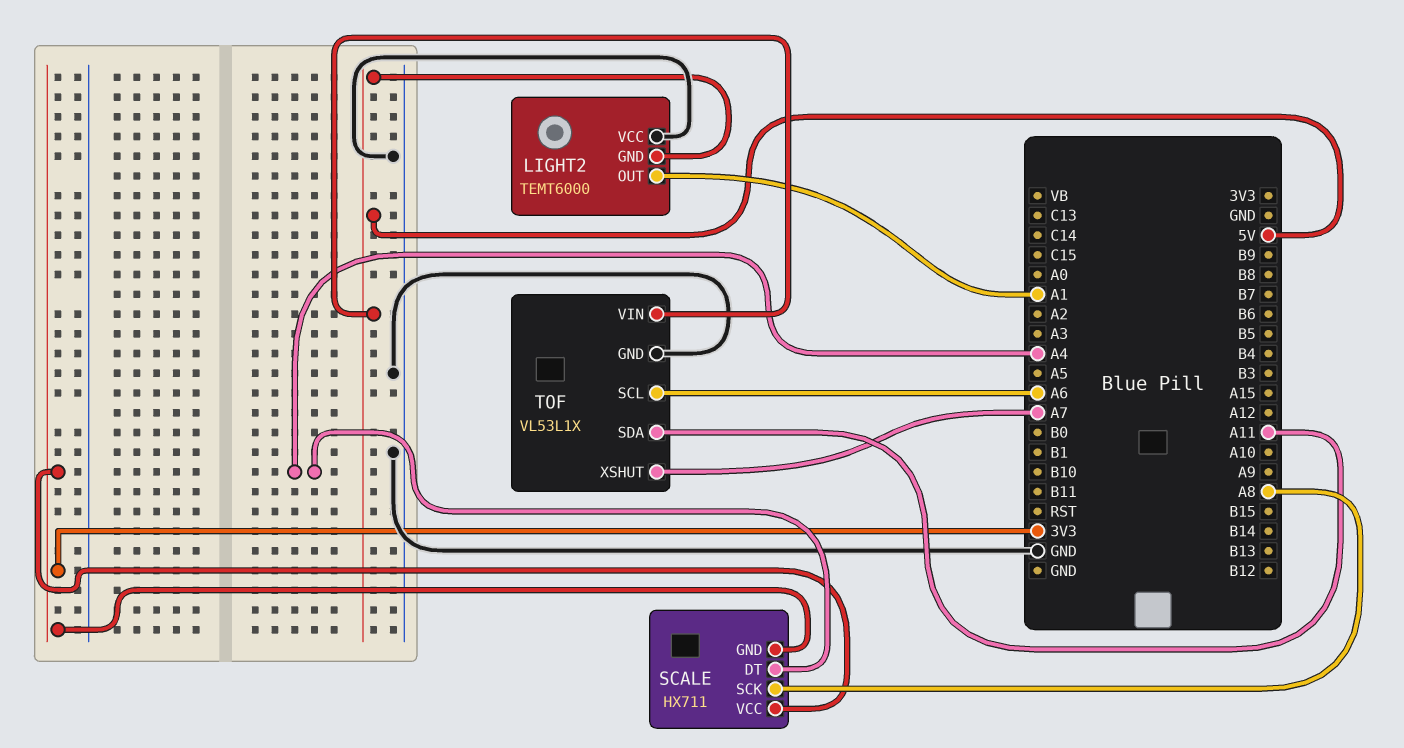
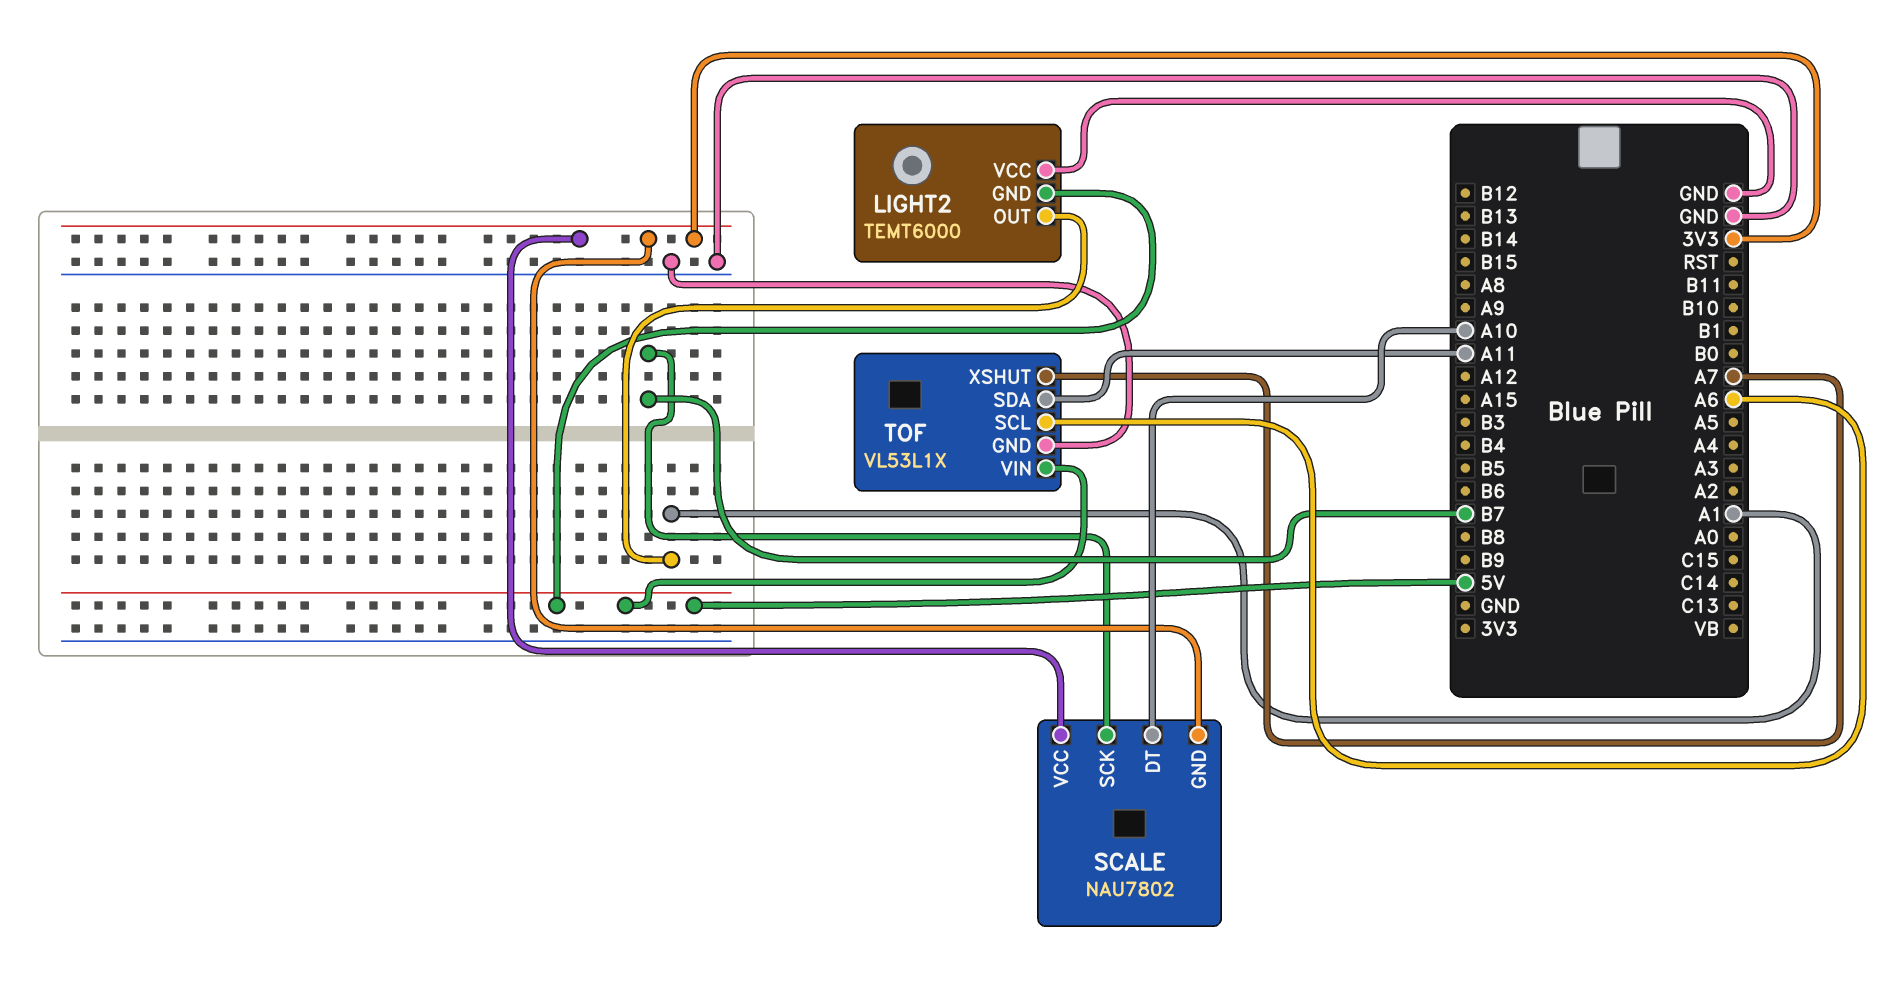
SCALE: HX711 -> NAU7802
SCALE pin DT: A4 -> A10
SCALE pin SCK: A8 -> B7

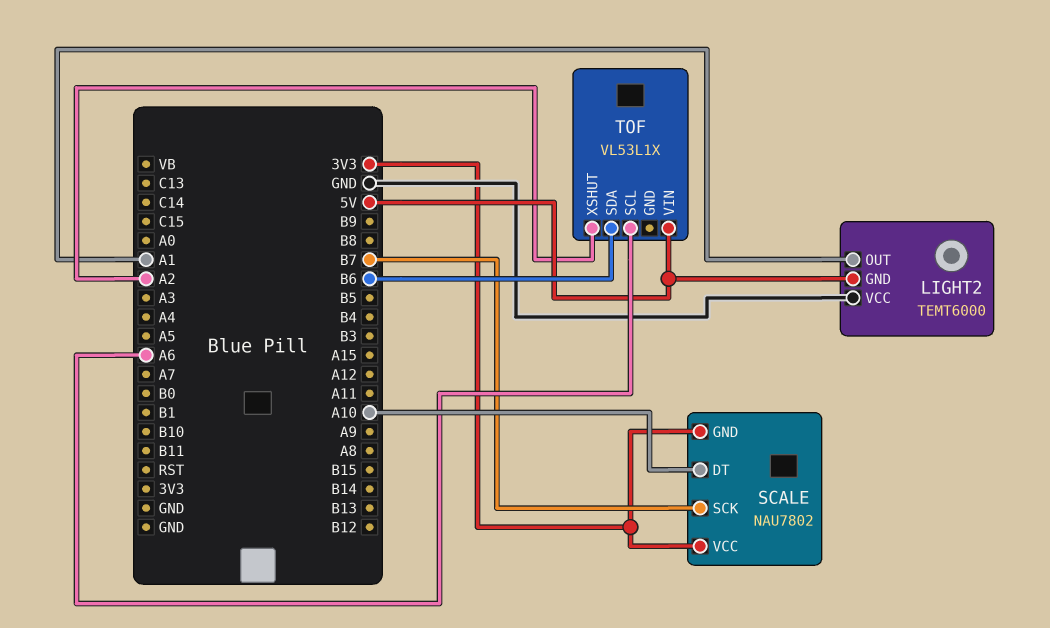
TOF pin GND: GND -> none
TOF pin SDA: A11 -> B6
TOF pin XSHUT: A7 -> A2

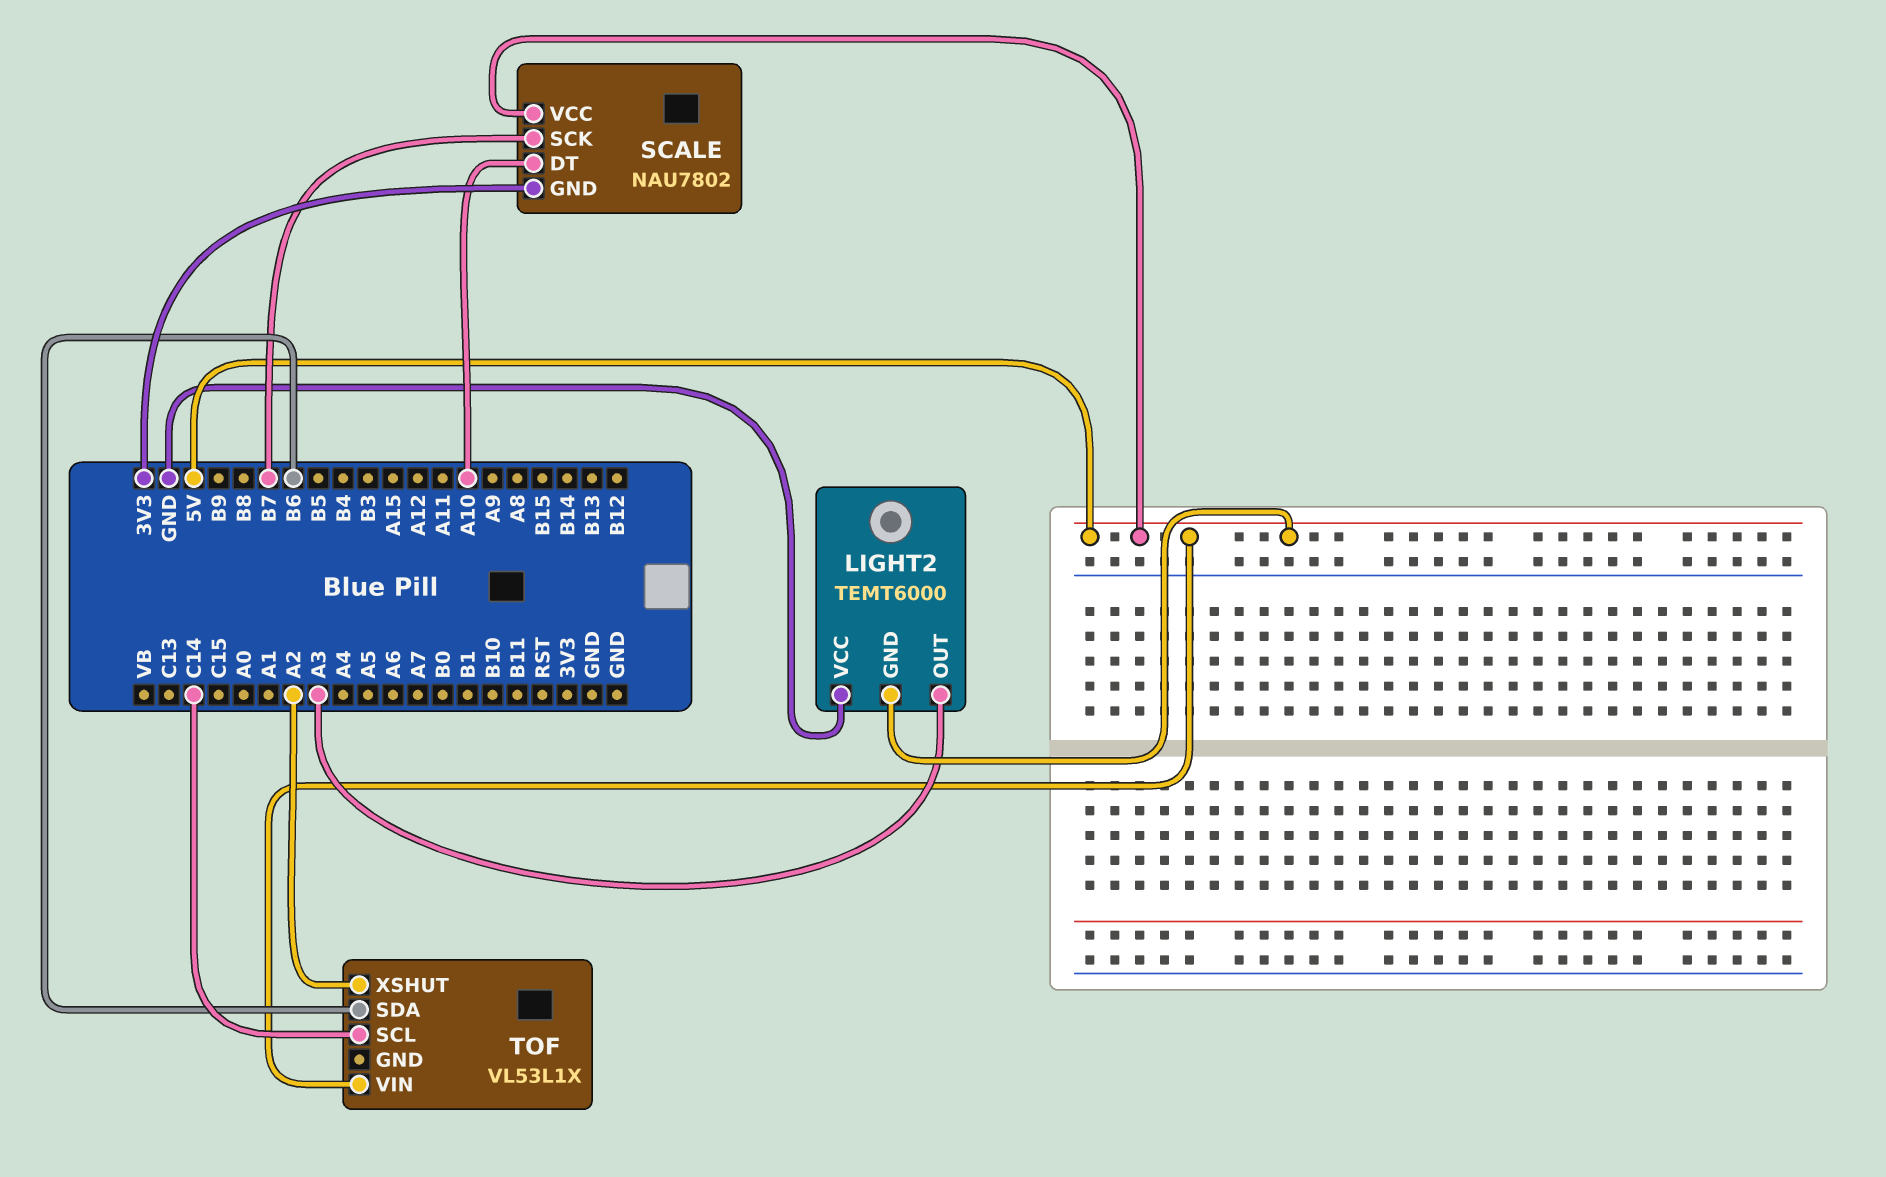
LIGHT2 pin OUT: A1 -> A3
SCALE pin VCC: 3V3 -> 5V
TOF pin SCL: A6 -> C14

